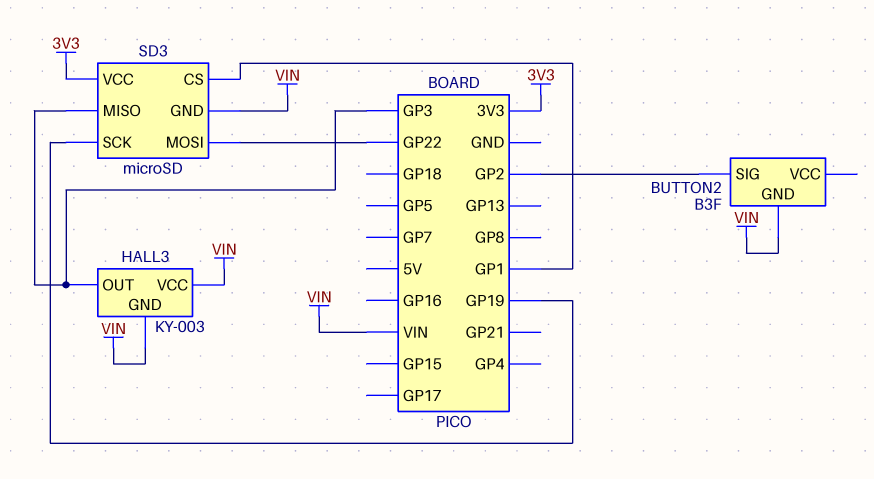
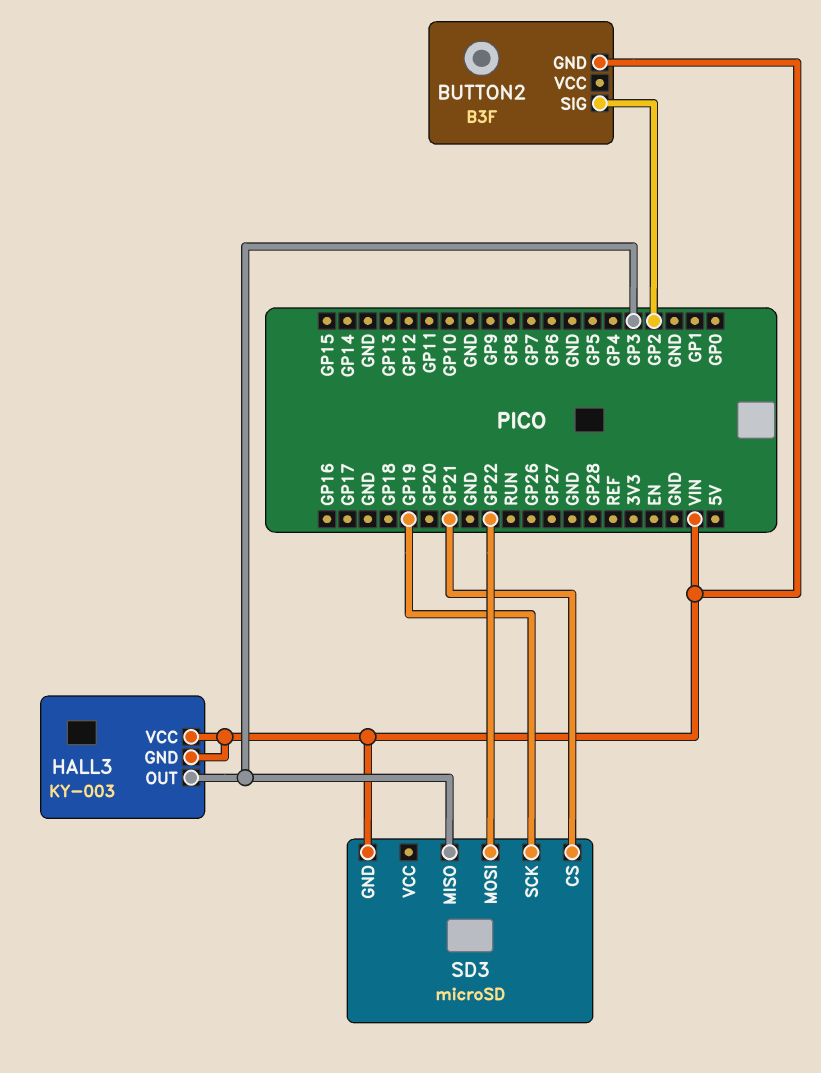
SD3 pin CS: GP1 -> GP21
SD3 pin VCC: 3V3 -> none

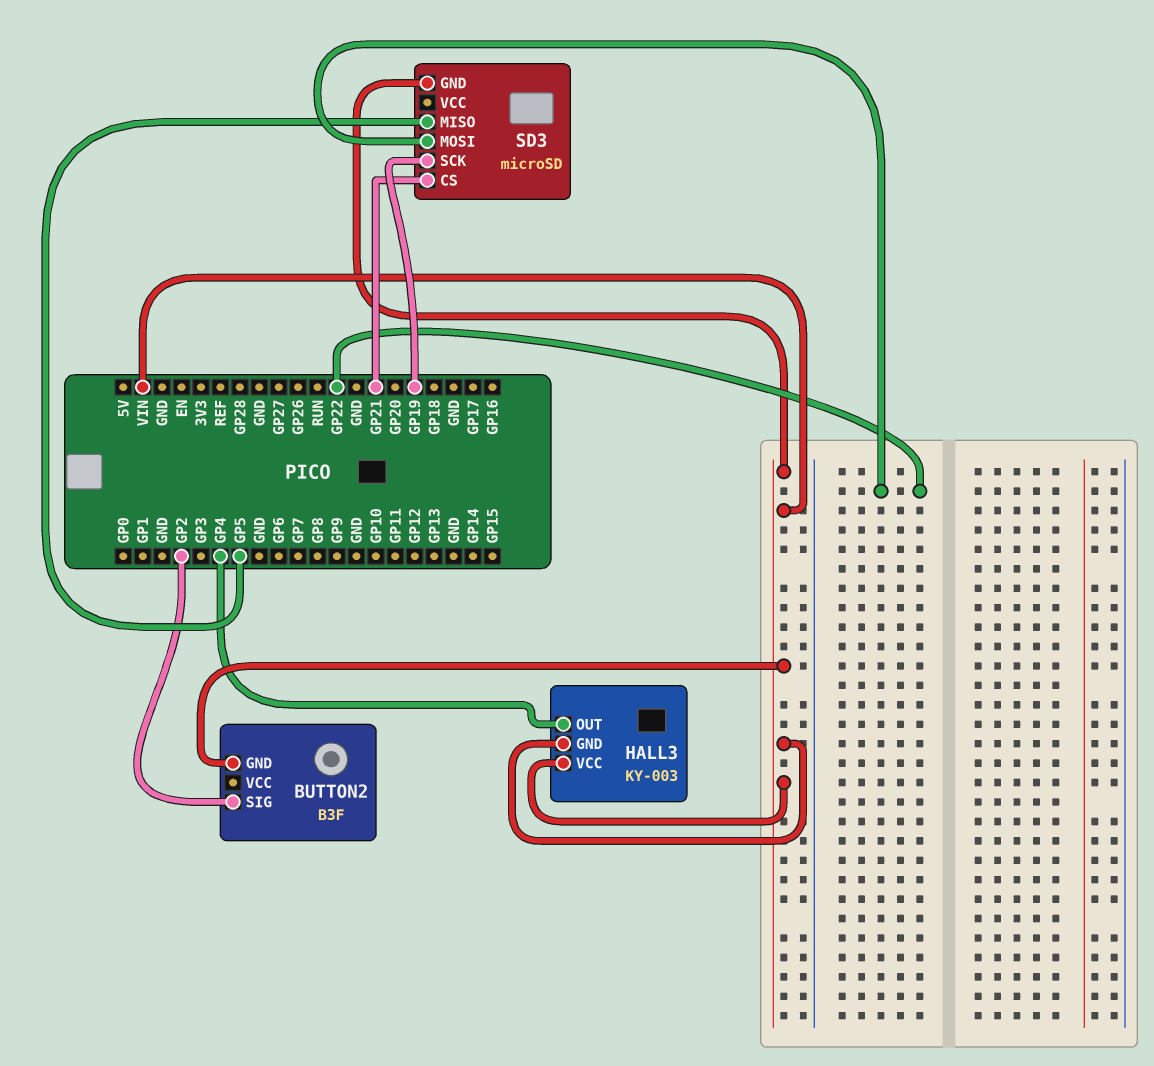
HALL3 pin OUT: GP3 -> GP4
SD3 pin MISO: GP3 -> GP5

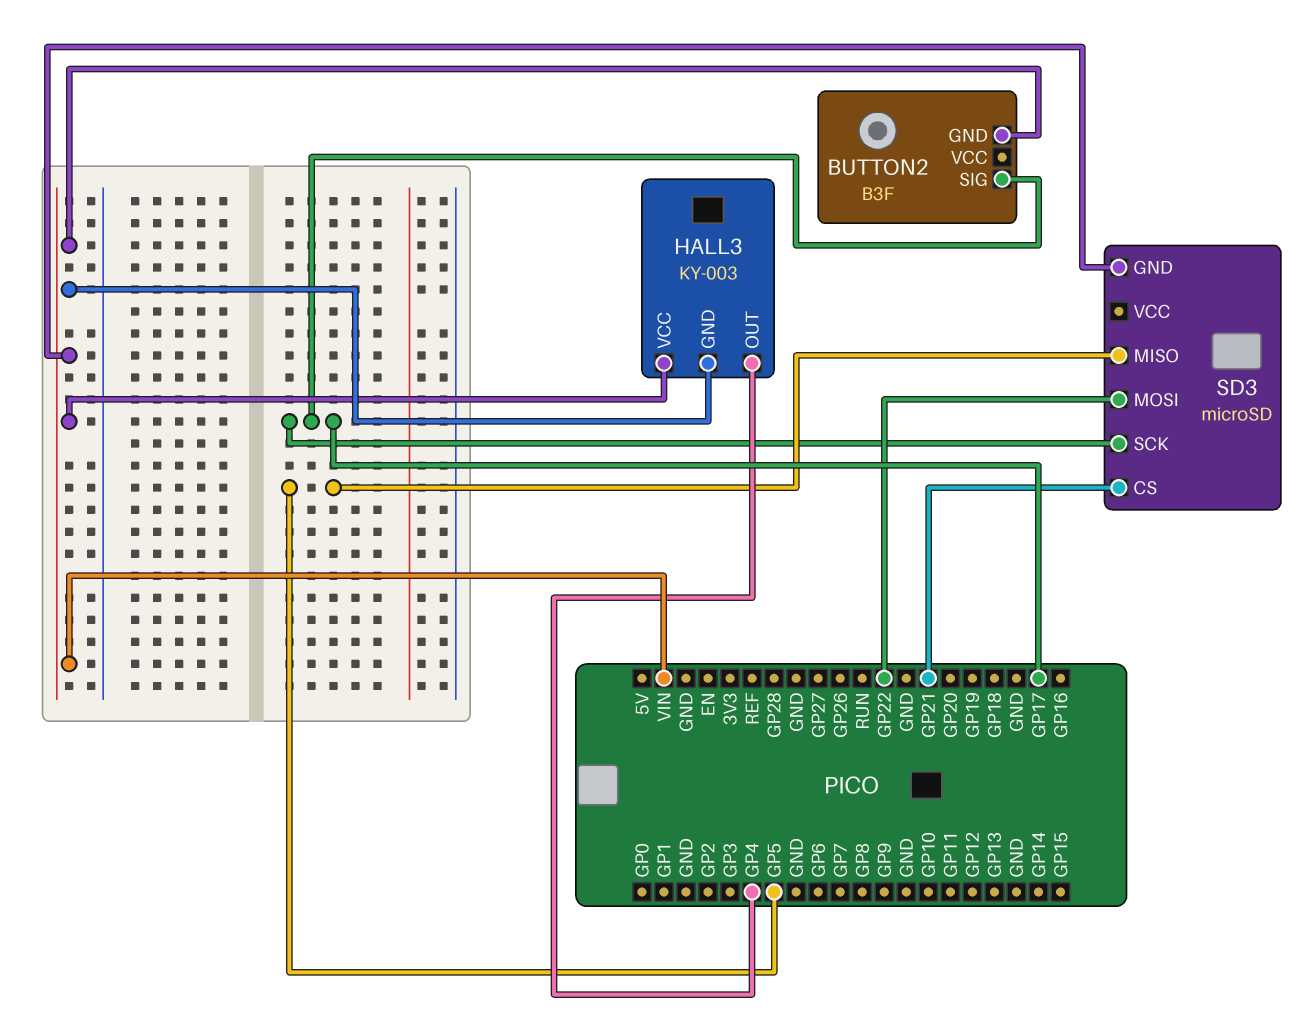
BUTTON2 pin SIG: GP2 -> GP17
SD3 pin SCK: GP19 -> GP17

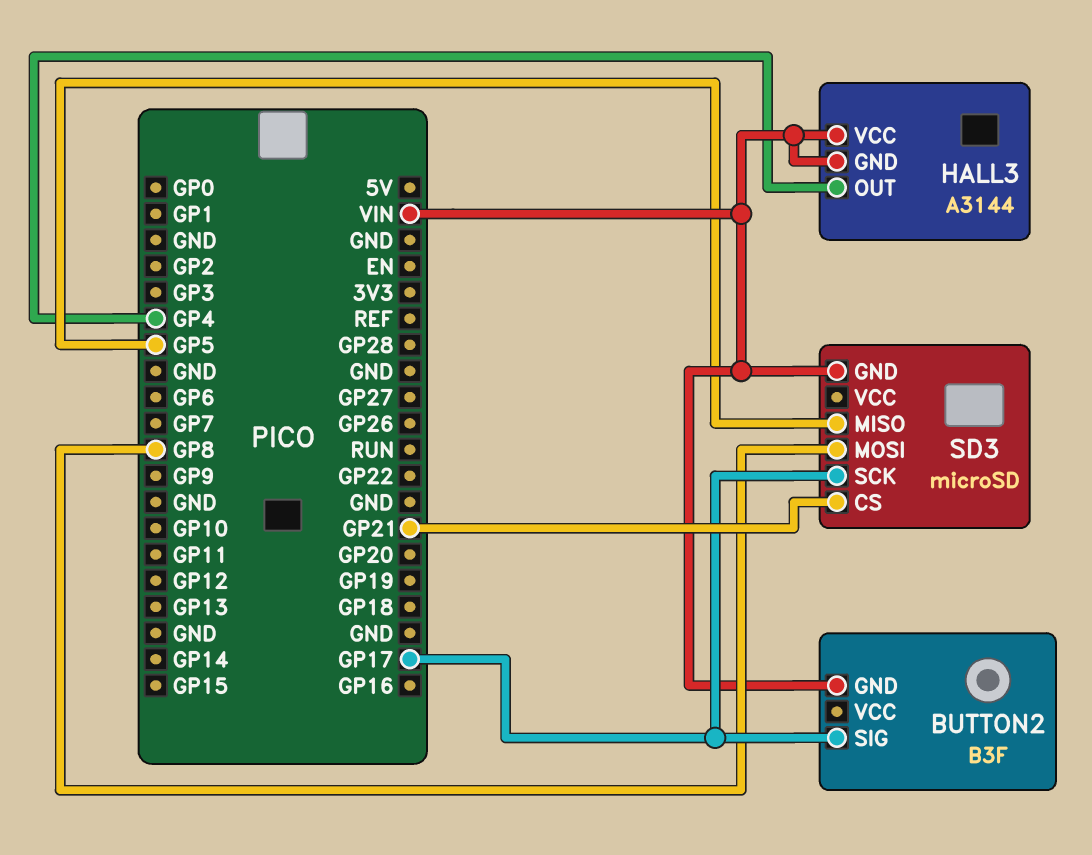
HALL3: KY-003 -> A3144
SD3 pin MOSI: GP22 -> GP8

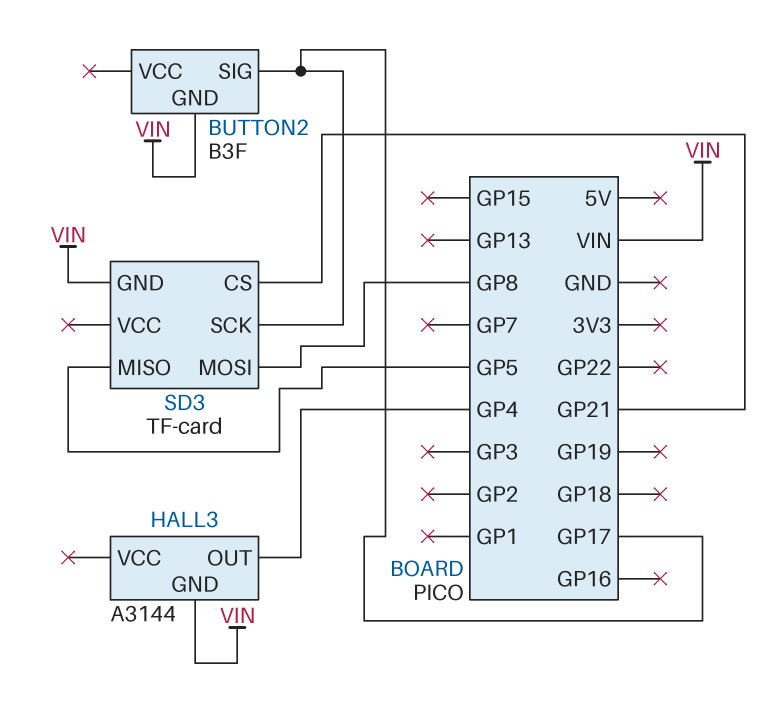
HALL3 pin VCC: VIN -> none
SD3: microSD -> TF-card

